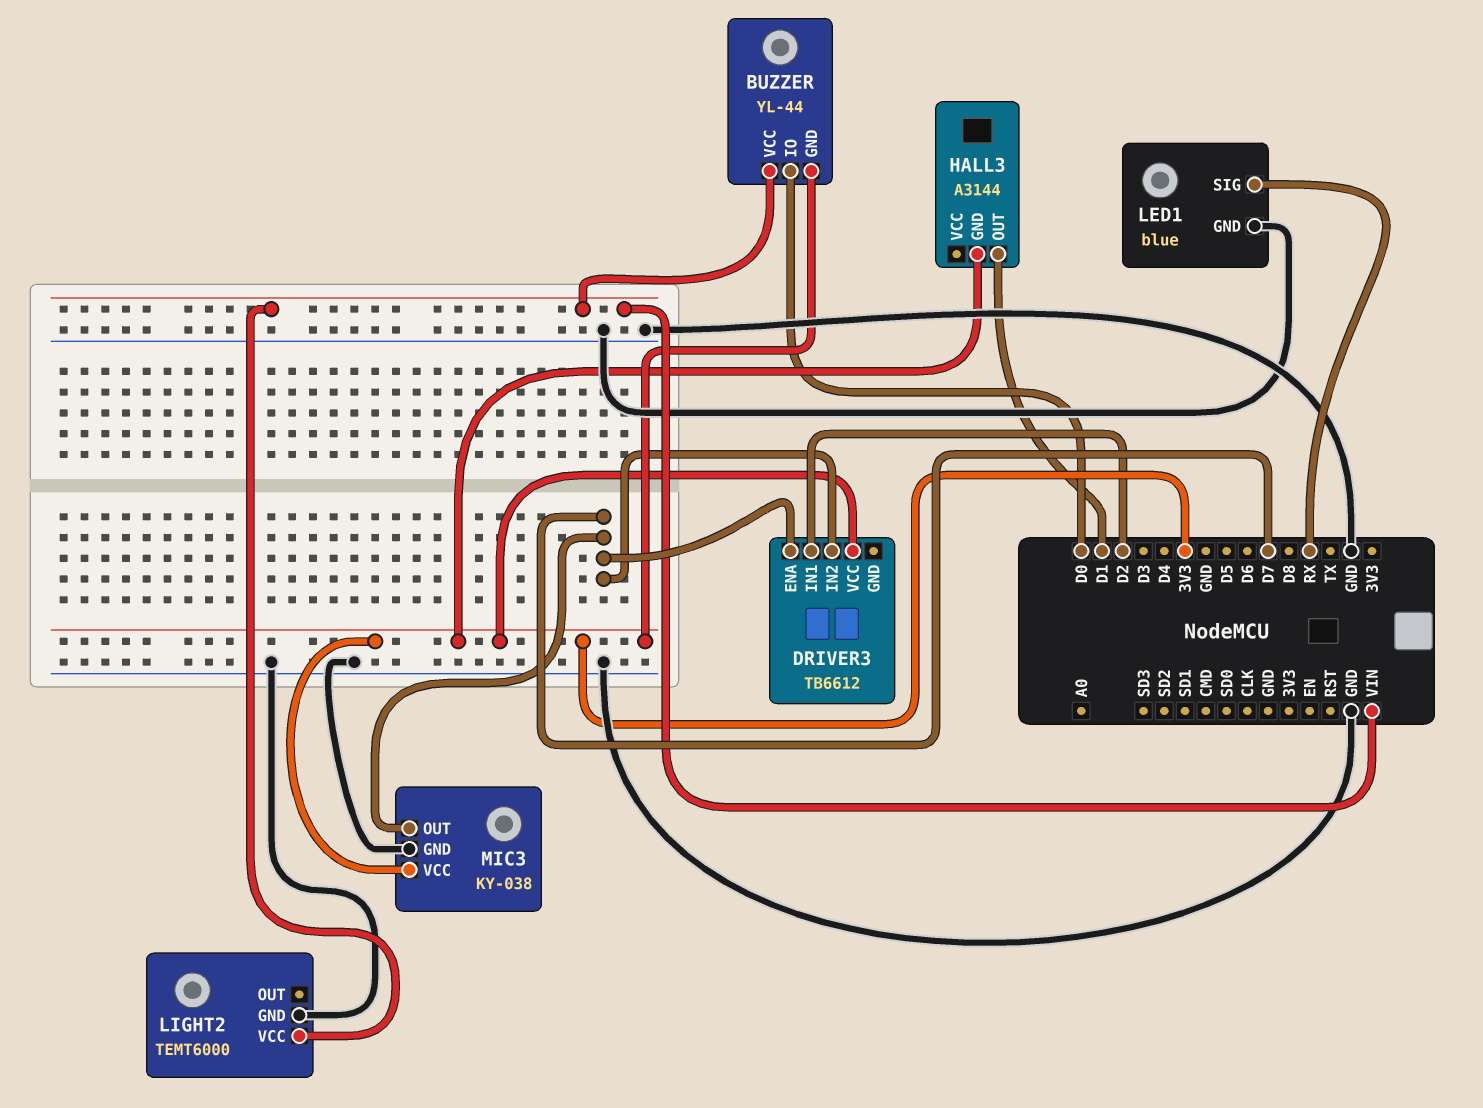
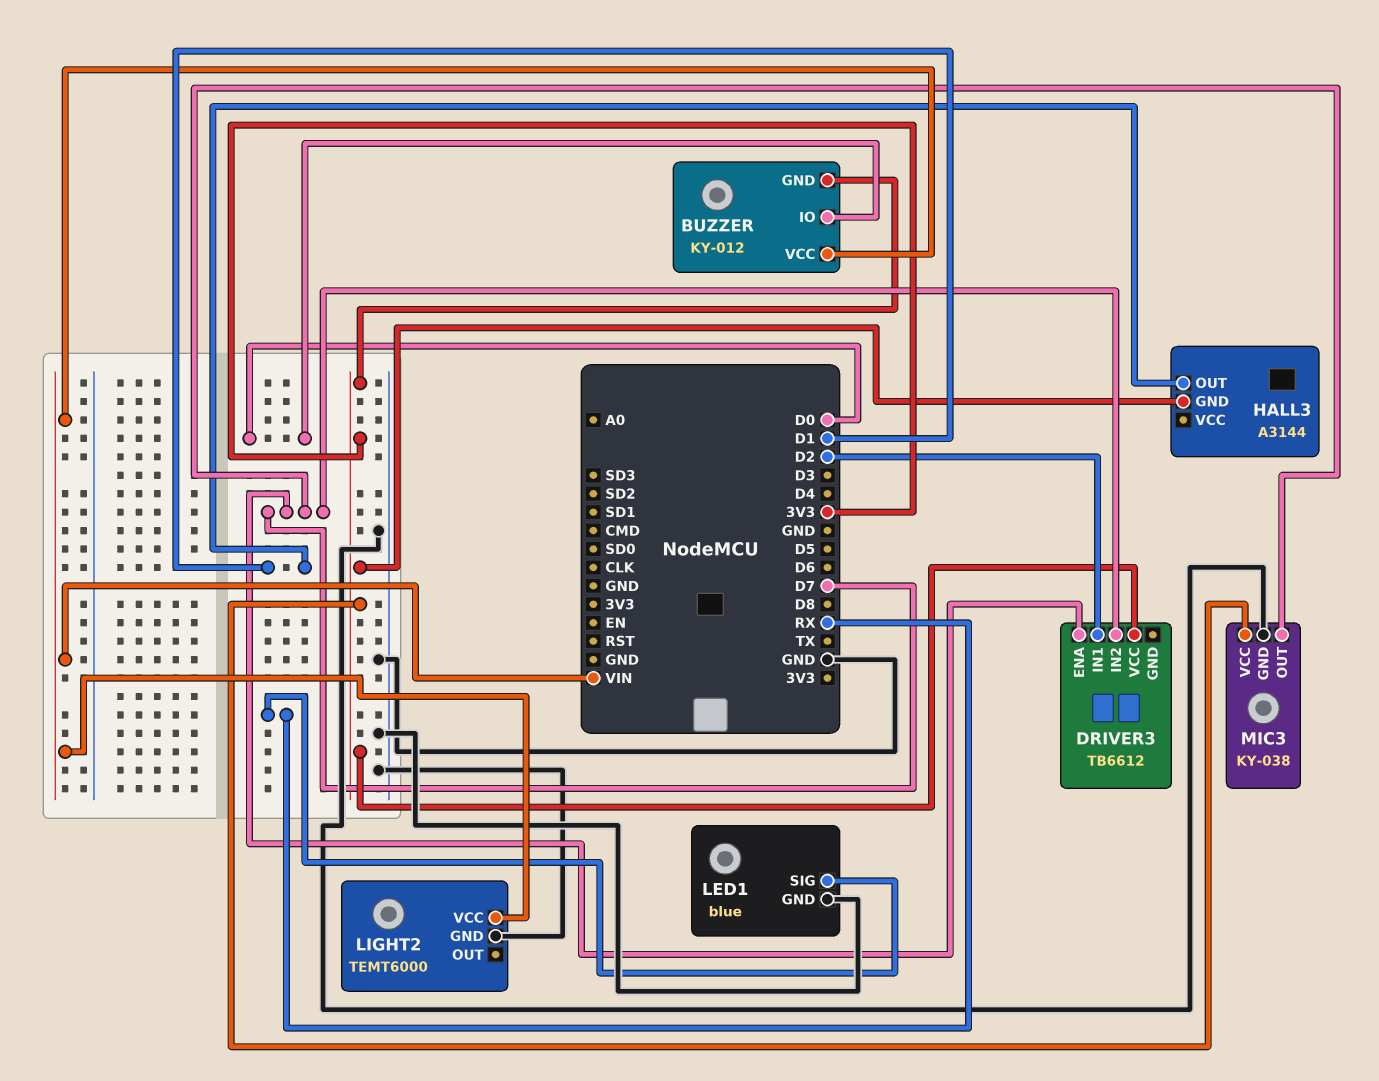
BUZZER: YL-44 -> KY-012

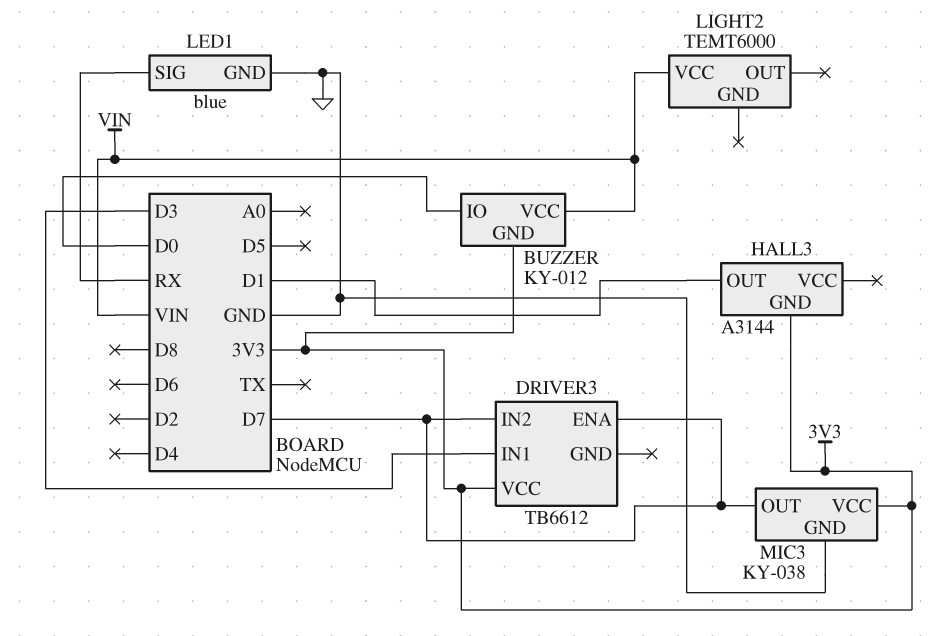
DRIVER3 pin IN1: D2 -> D3
LIGHT2 pin GND: GND -> none

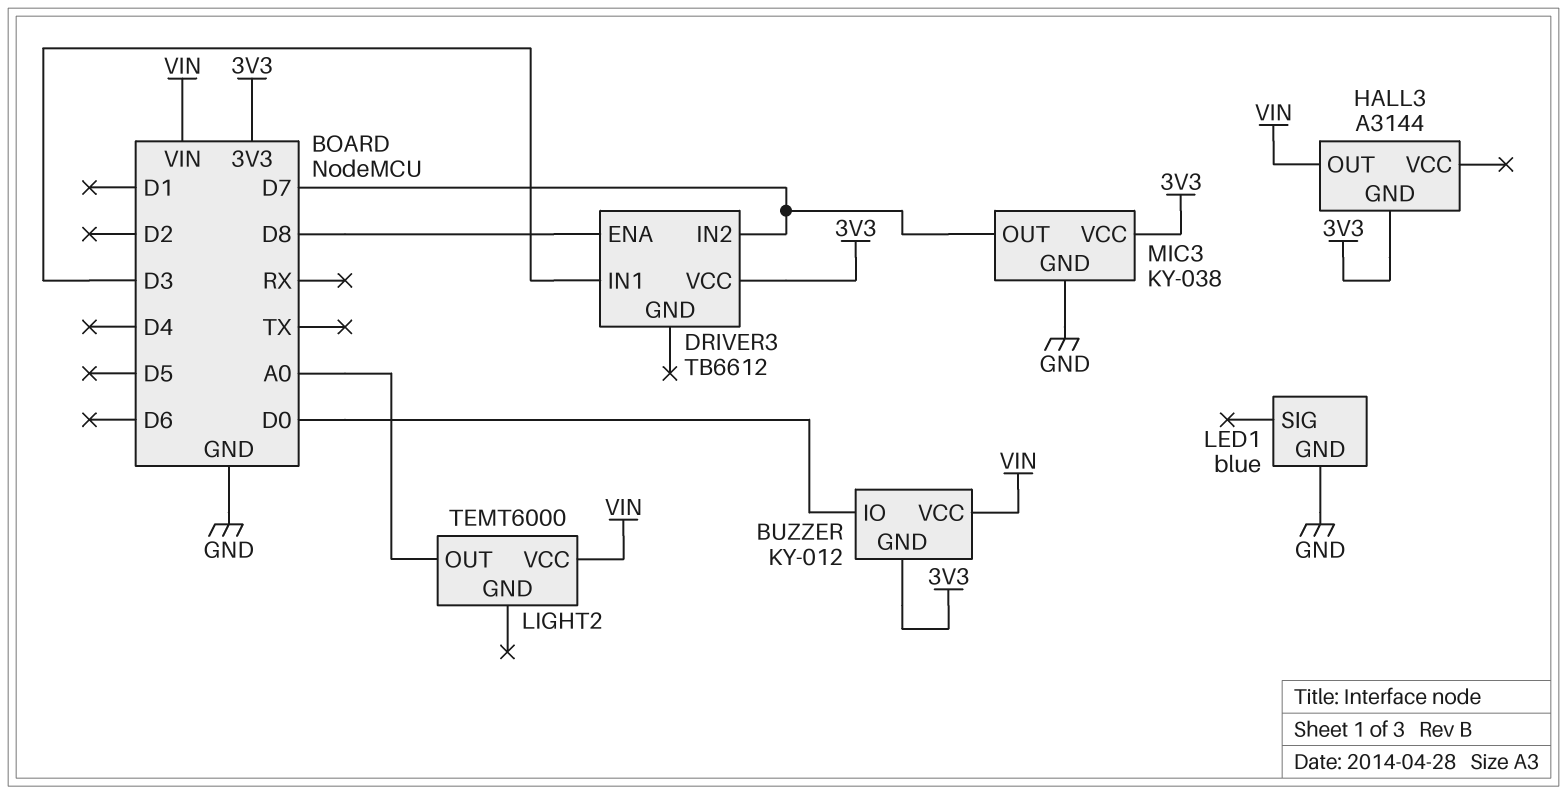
DRIVER3 pin ENA: D7 -> D8
HALL3 pin OUT: D1 -> VIN
LED1 pin SIG: RX -> none
LIGHT2 pin OUT: none -> A0

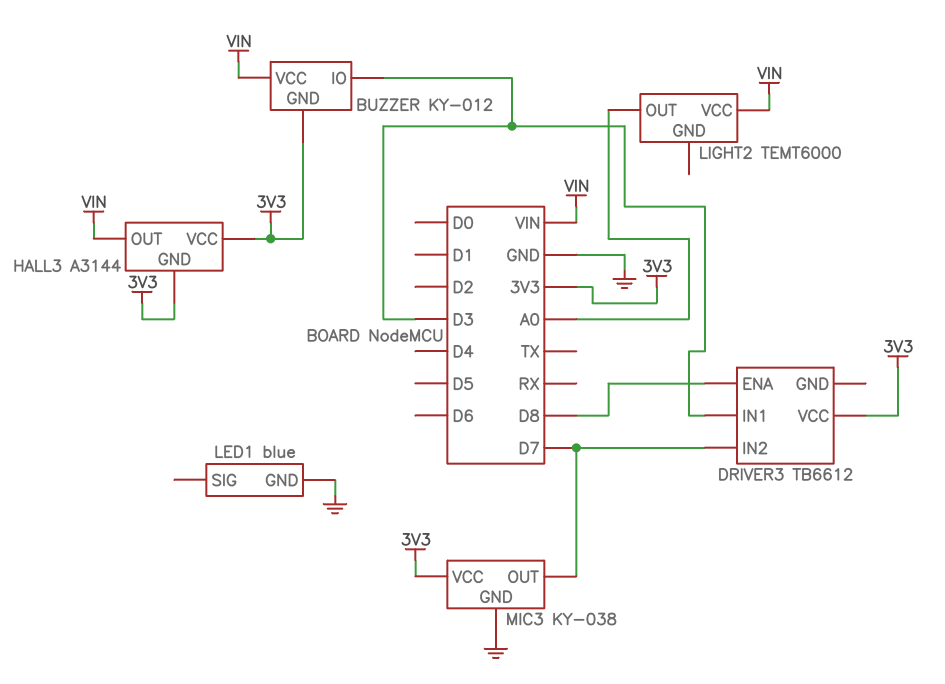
BUZZER pin IO: D0 -> D3
HALL3 pin VCC: none -> 3V3

